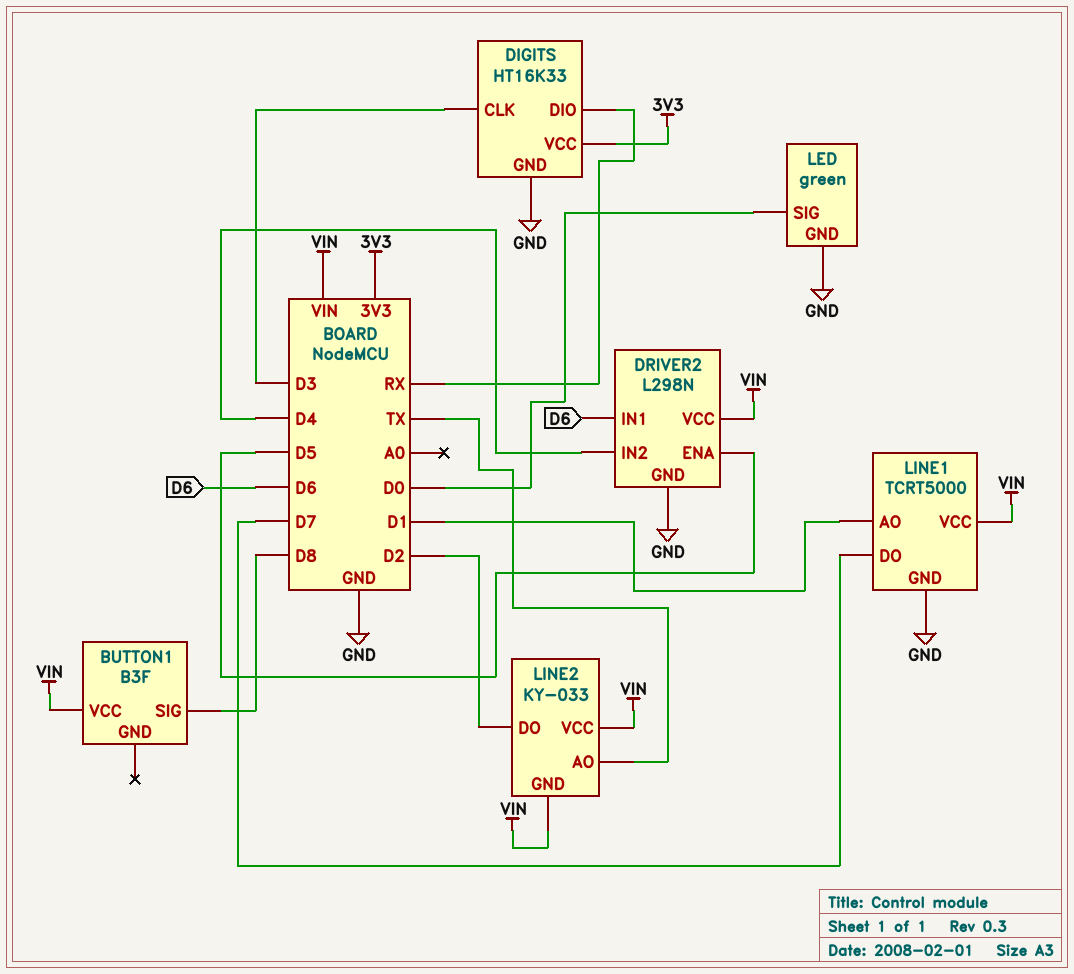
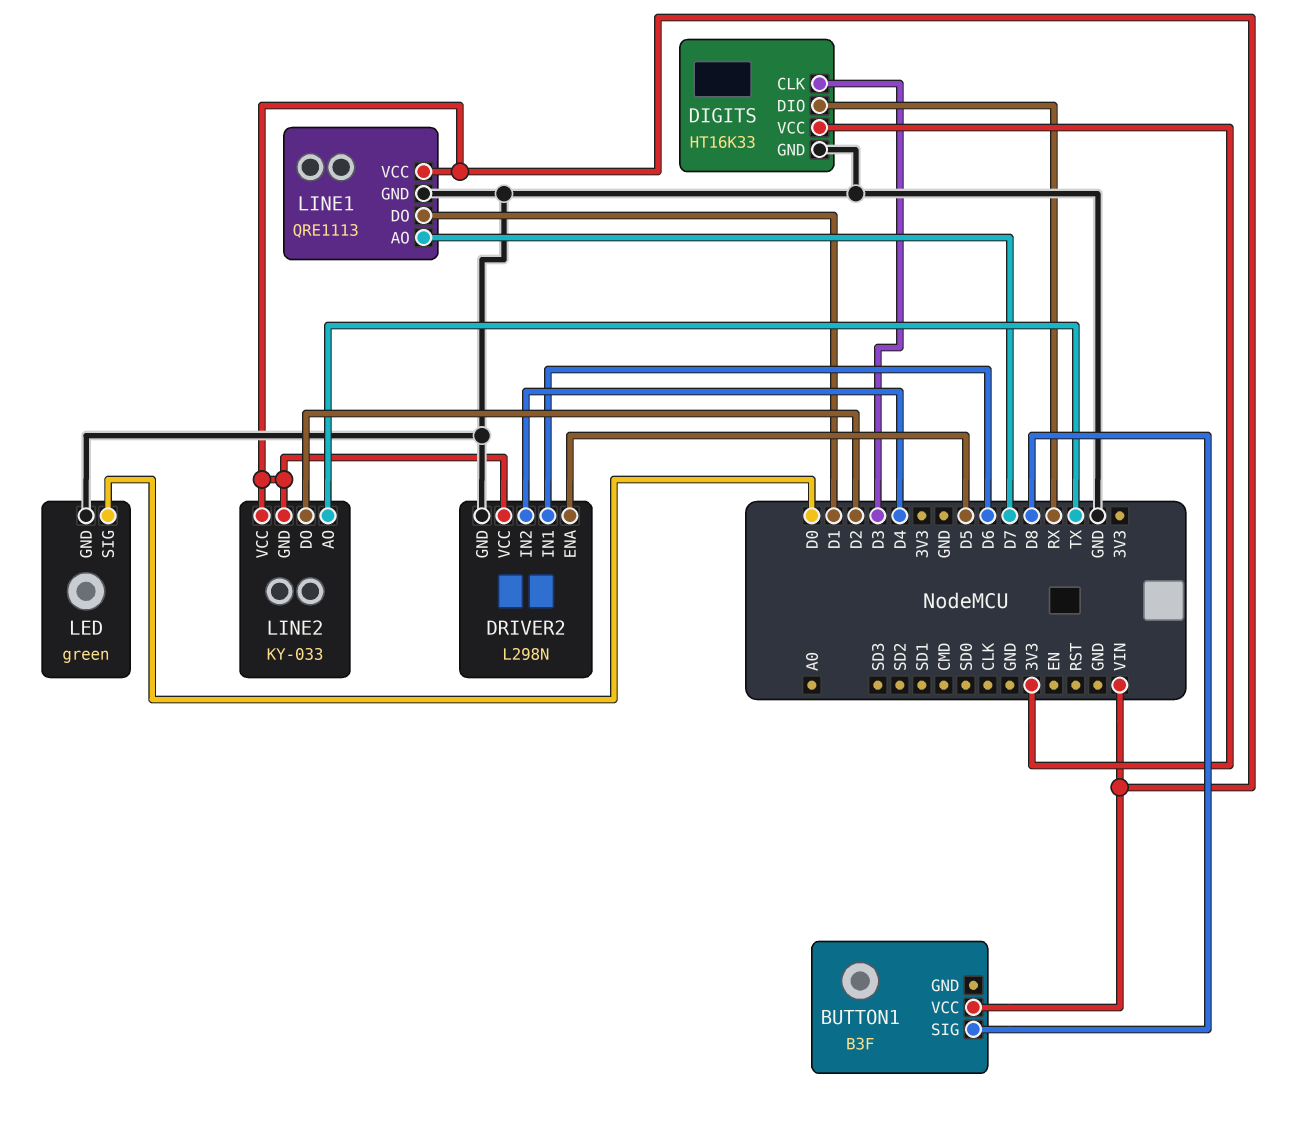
LINE1: TCRT5000 -> QRE1113
LINE1 pin AO: D1 -> D7
LINE1 pin DO: D7 -> D1

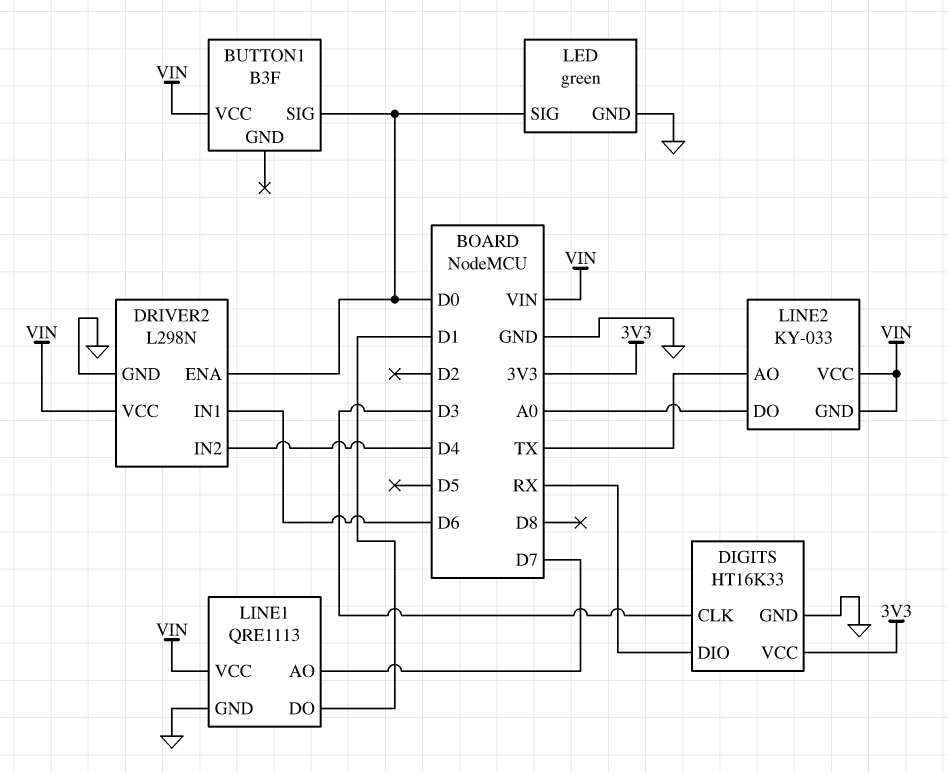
BUTTON1 pin SIG: D8 -> D0
DRIVER2 pin ENA: D5 -> D0
LINE2 pin DO: D2 -> A0

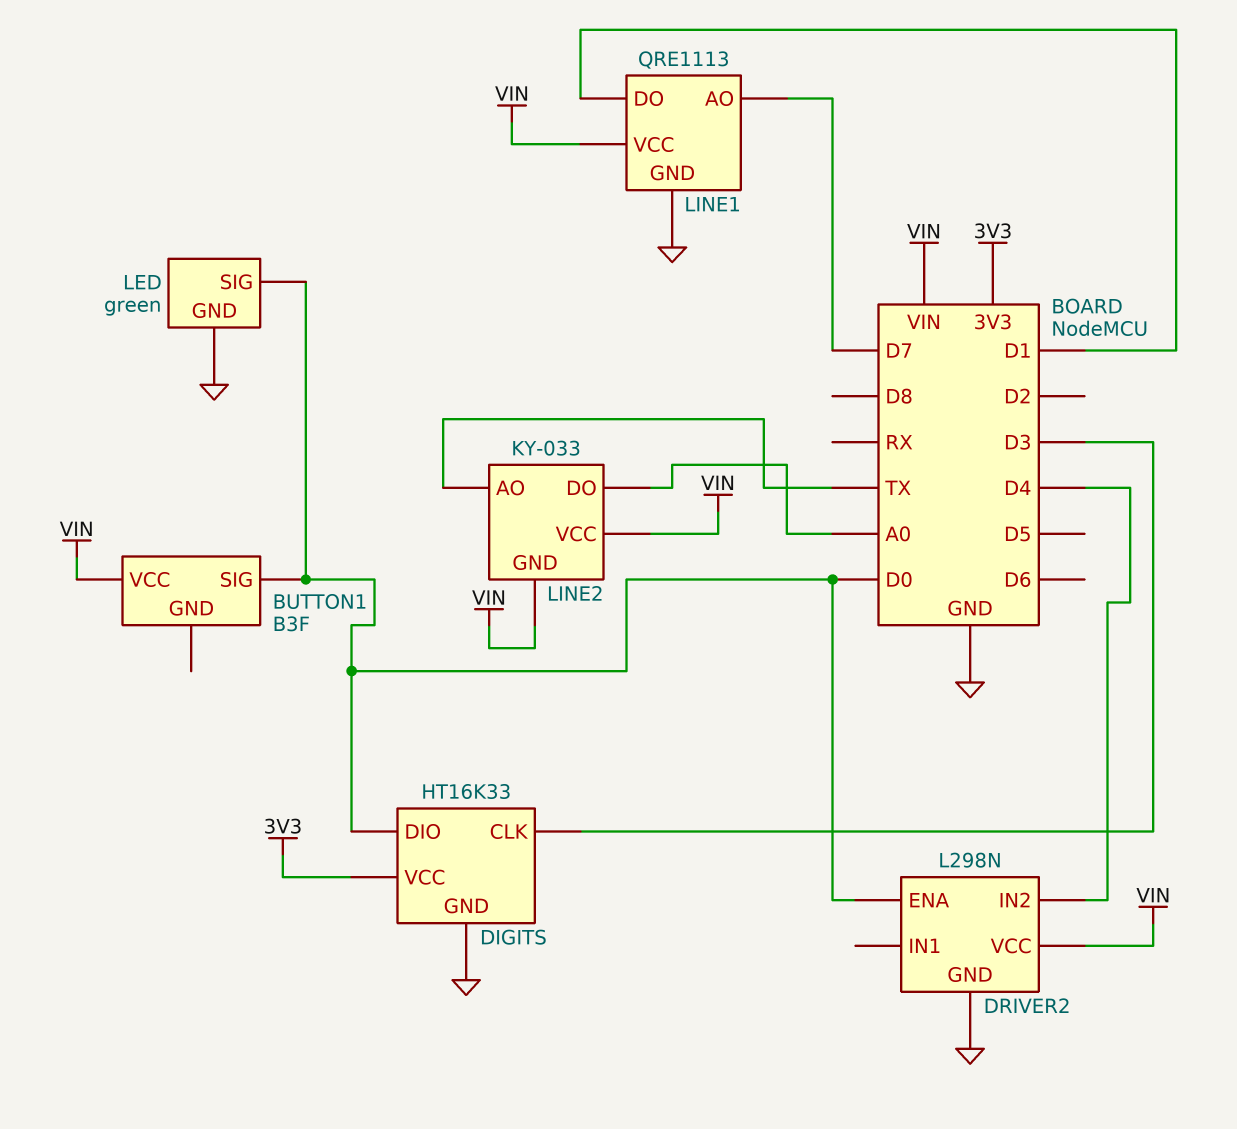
DIGITS pin DIO: RX -> D0
DRIVER2 pin IN1: D6 -> none

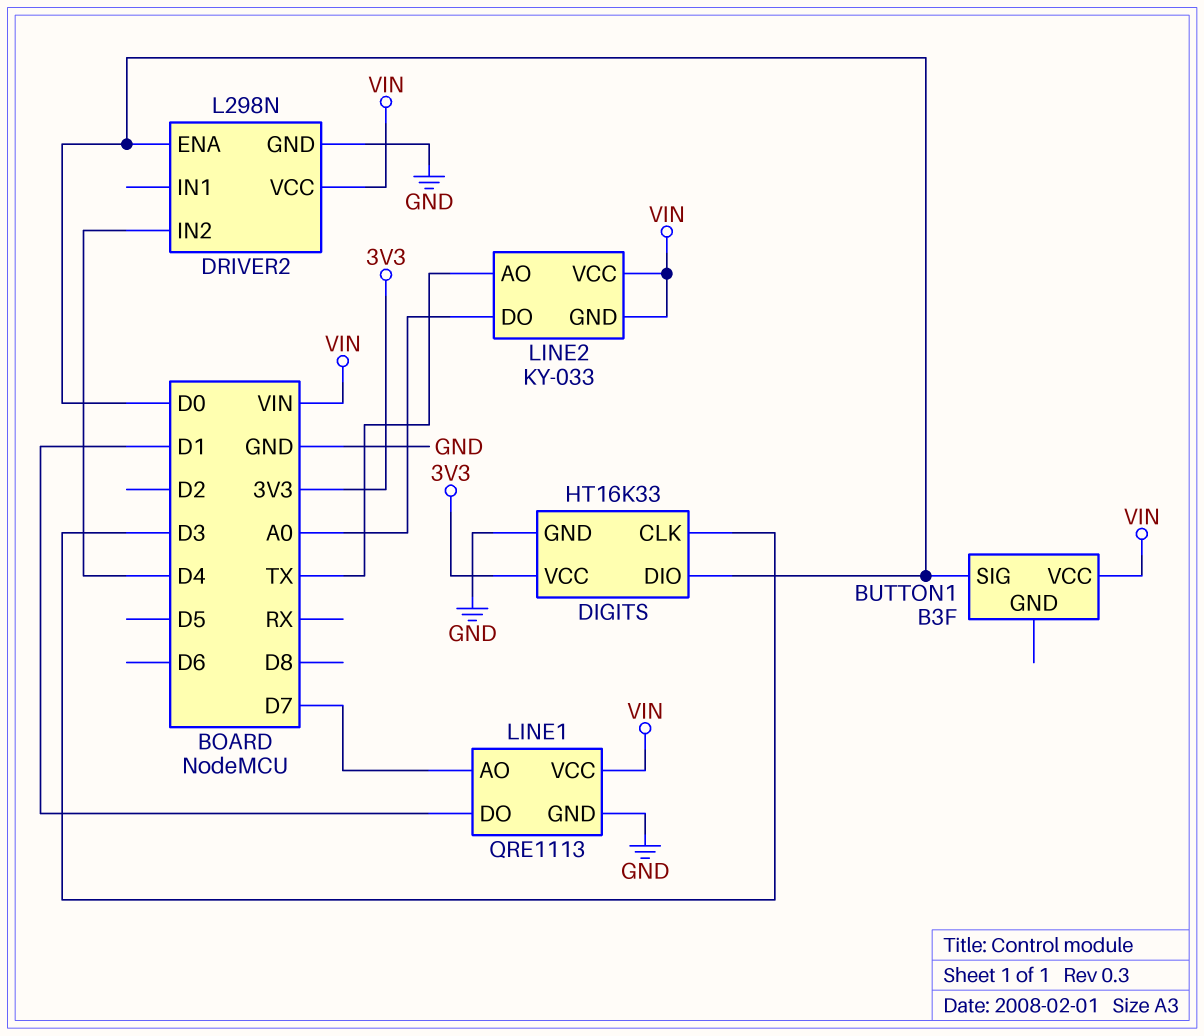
LED: green -> none
LED pin GND: GND -> none
LED pin SIG: D0 -> none

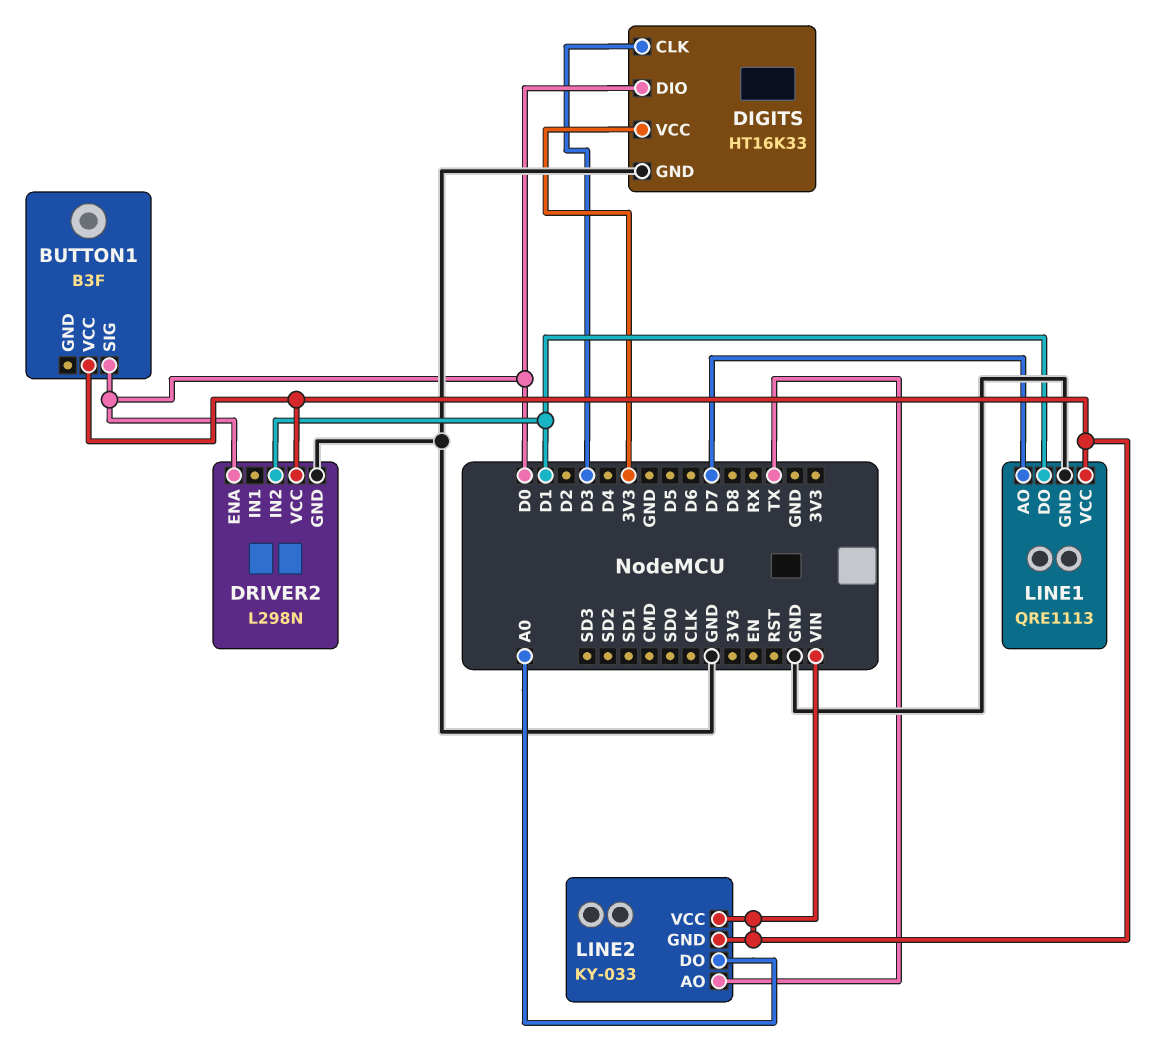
DRIVER2 pin IN2: D4 -> D1

